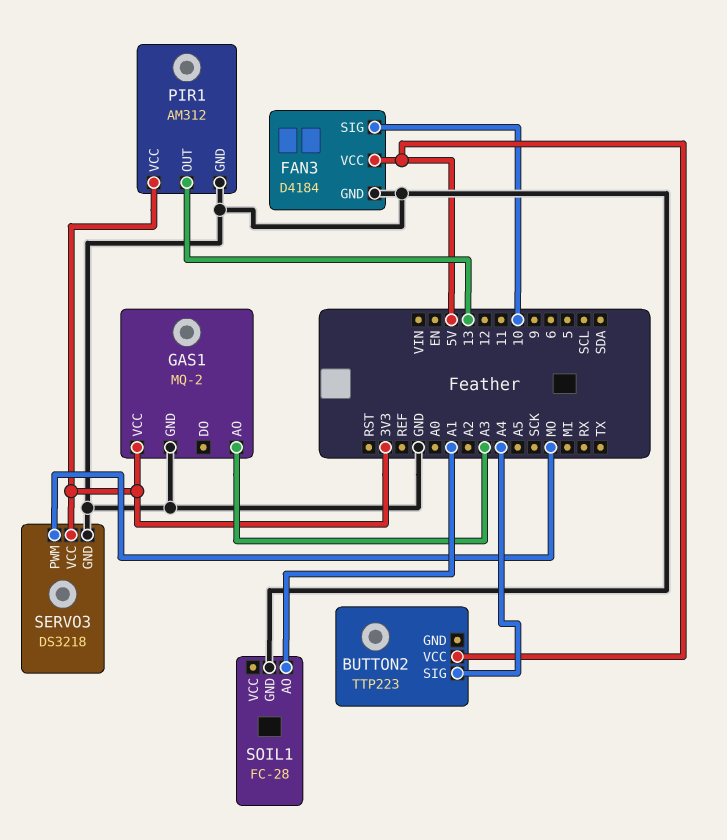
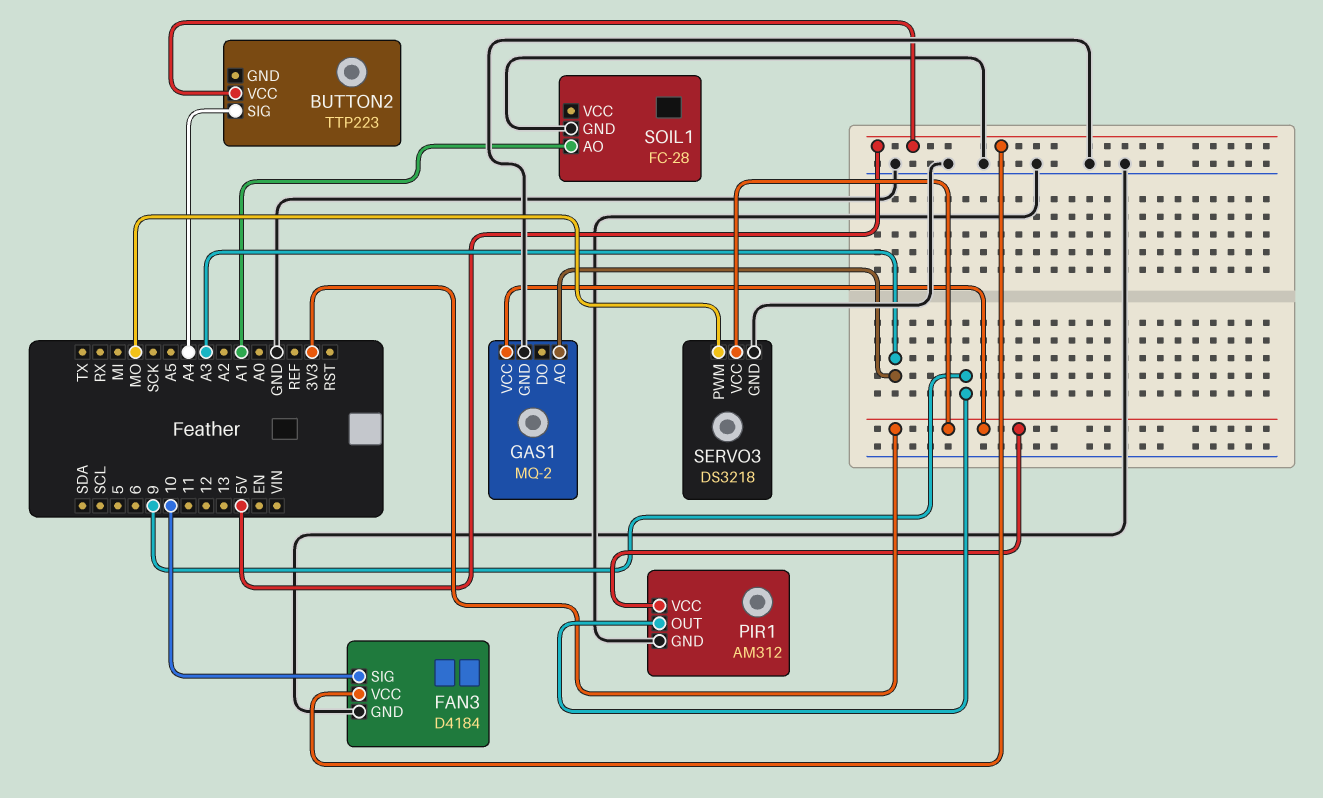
PIR1 pin OUT: 13 -> 9

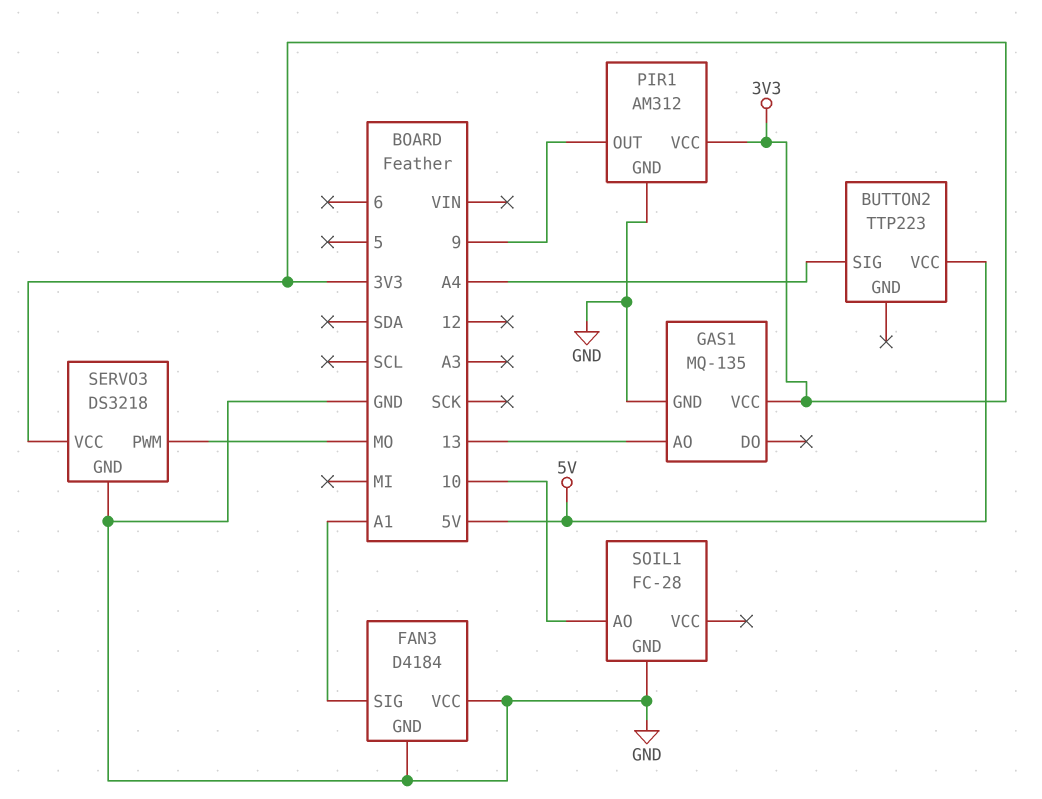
FAN3 pin SIG: 10 -> A1
FAN3 pin VCC: 5V -> GND
GAS1: MQ-2 -> MQ-135
GAS1 pin AO: A3 -> 13
SOIL1 pin AO: A1 -> 10

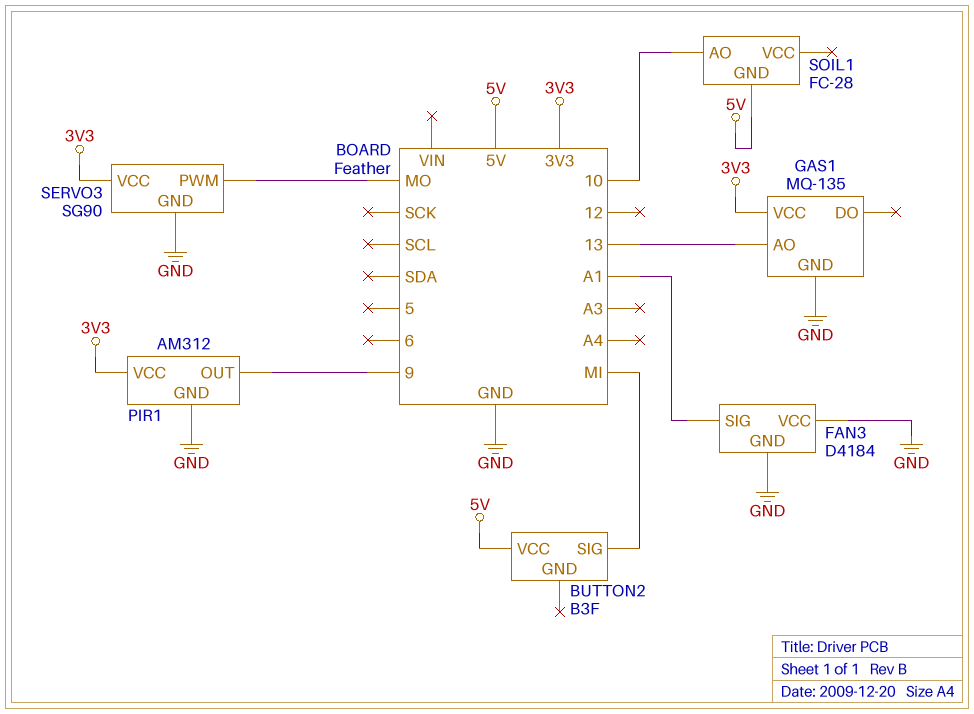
BUTTON2: TTP223 -> B3F
BUTTON2 pin SIG: A4 -> MI
SERVO3: DS3218 -> SG90
SOIL1 pin GND: GND -> 5V

